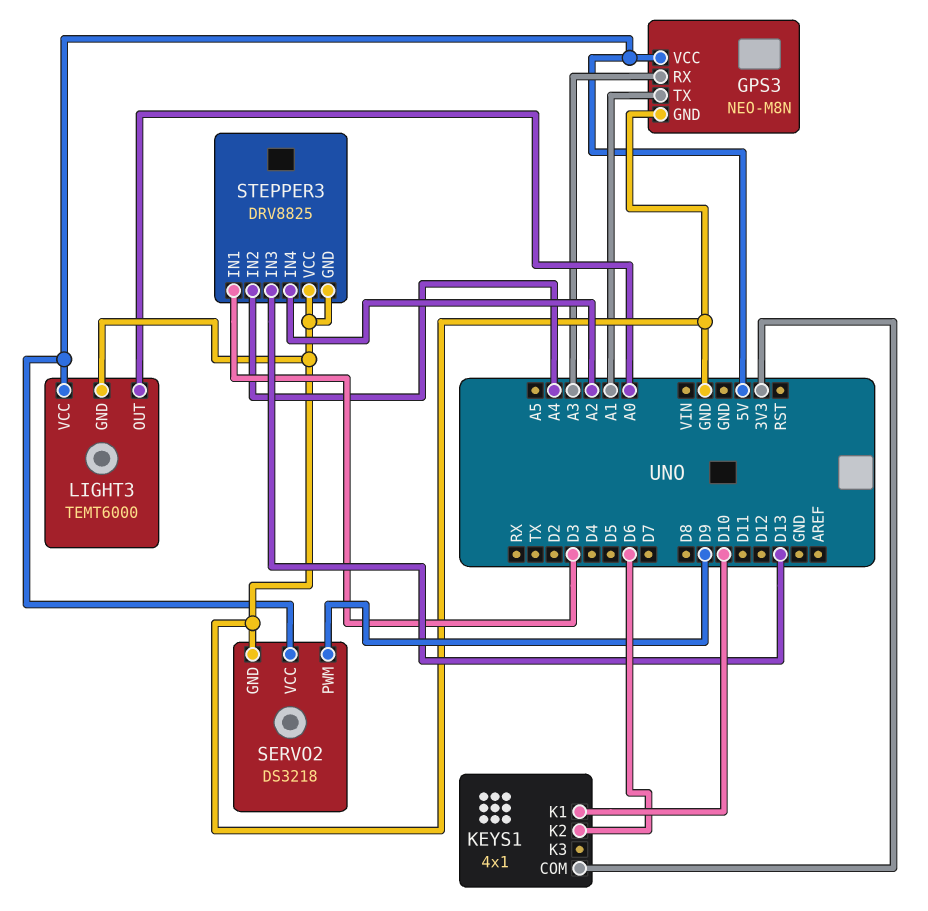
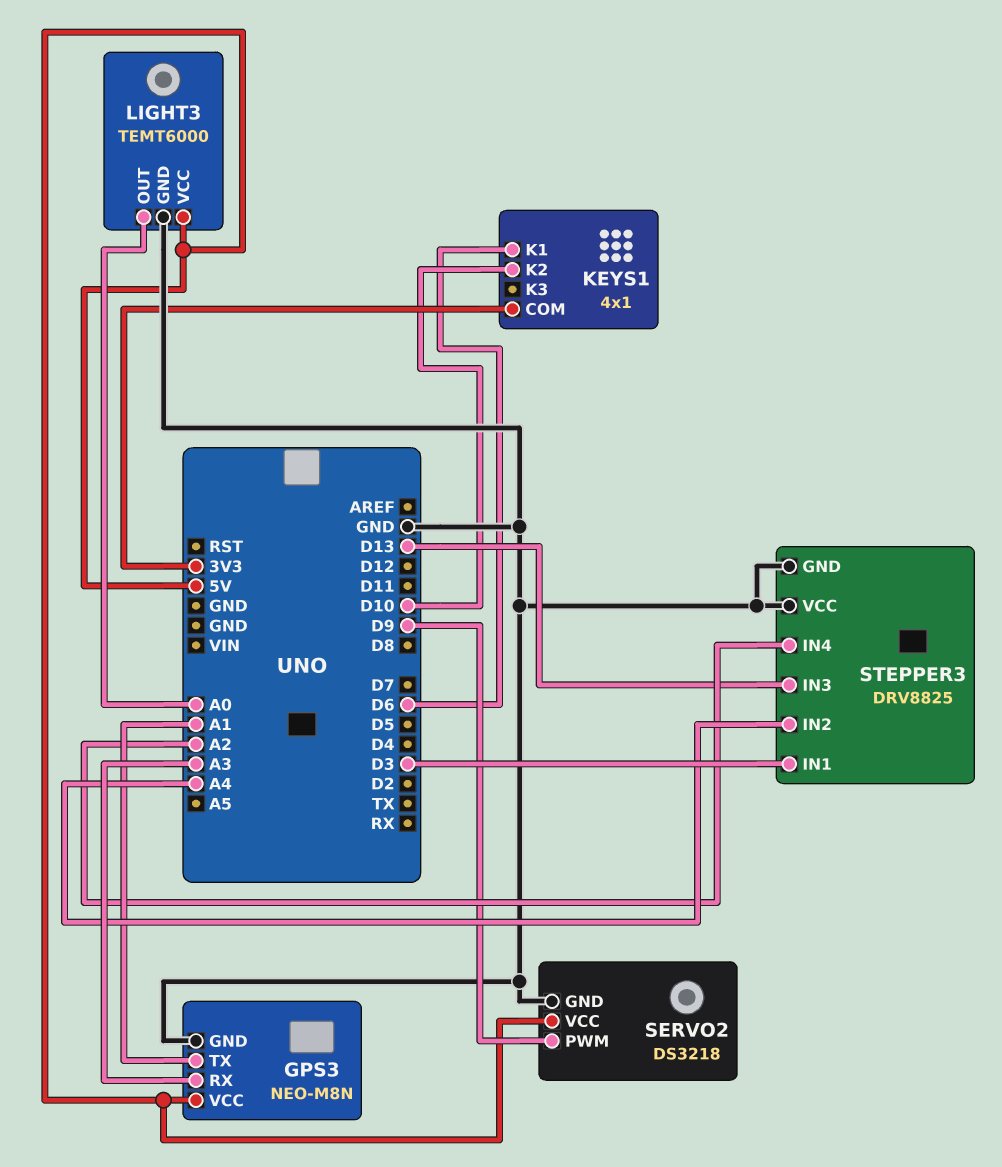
KEYS1 pin K1: D10 -> D6
KEYS1 pin K2: D6 -> D10

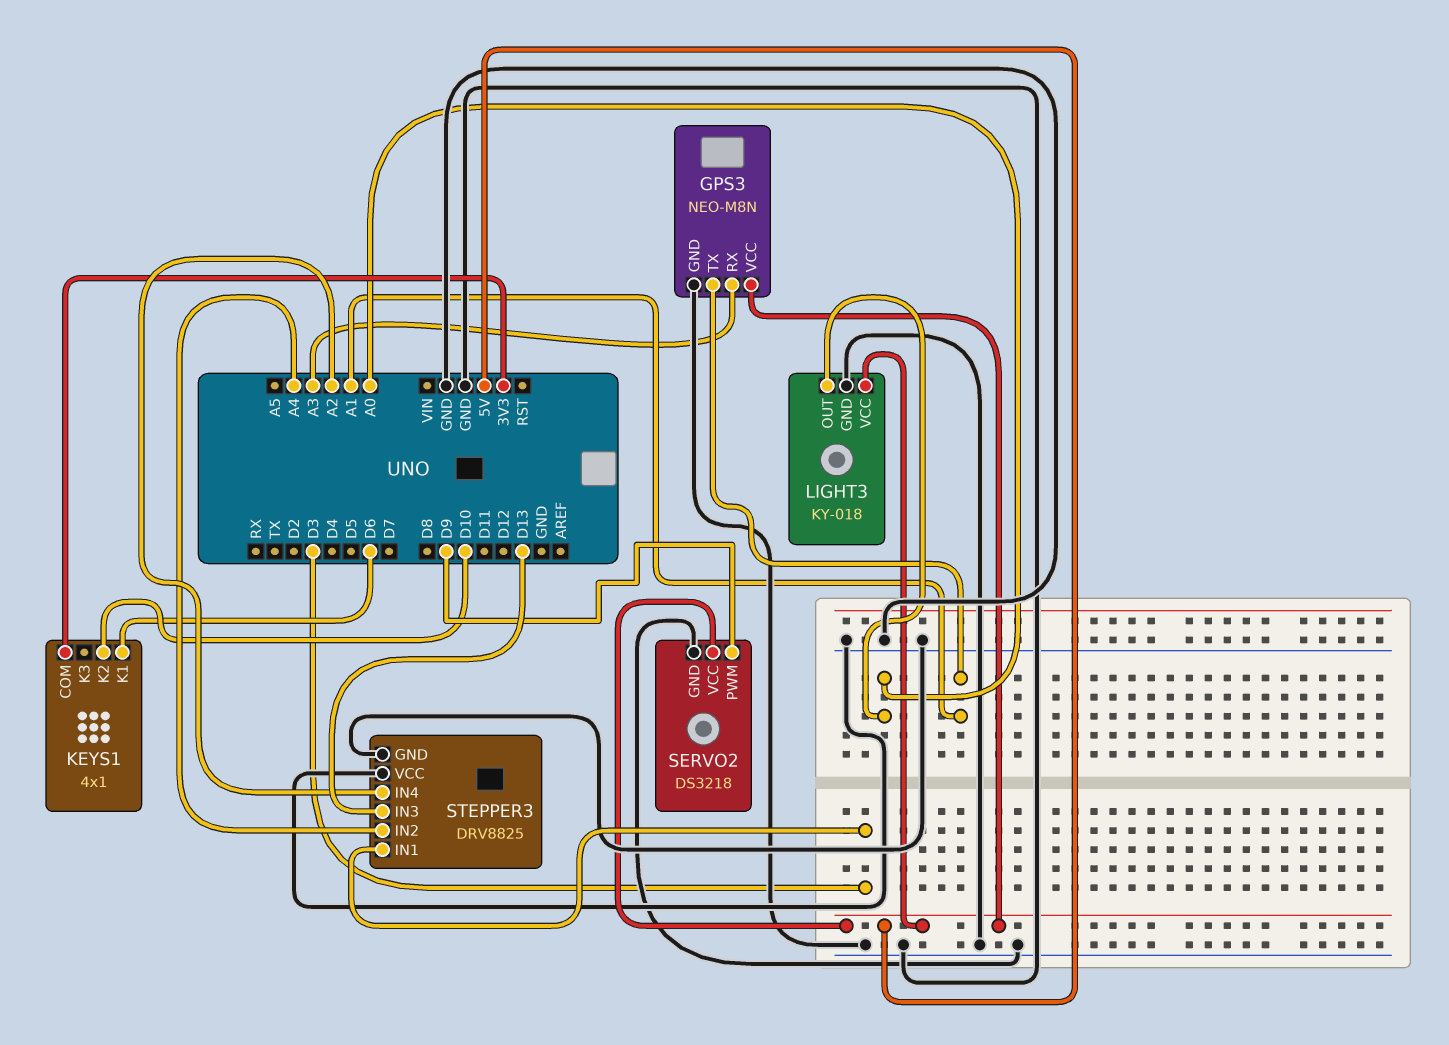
LIGHT3: TEMT6000 -> KY-018

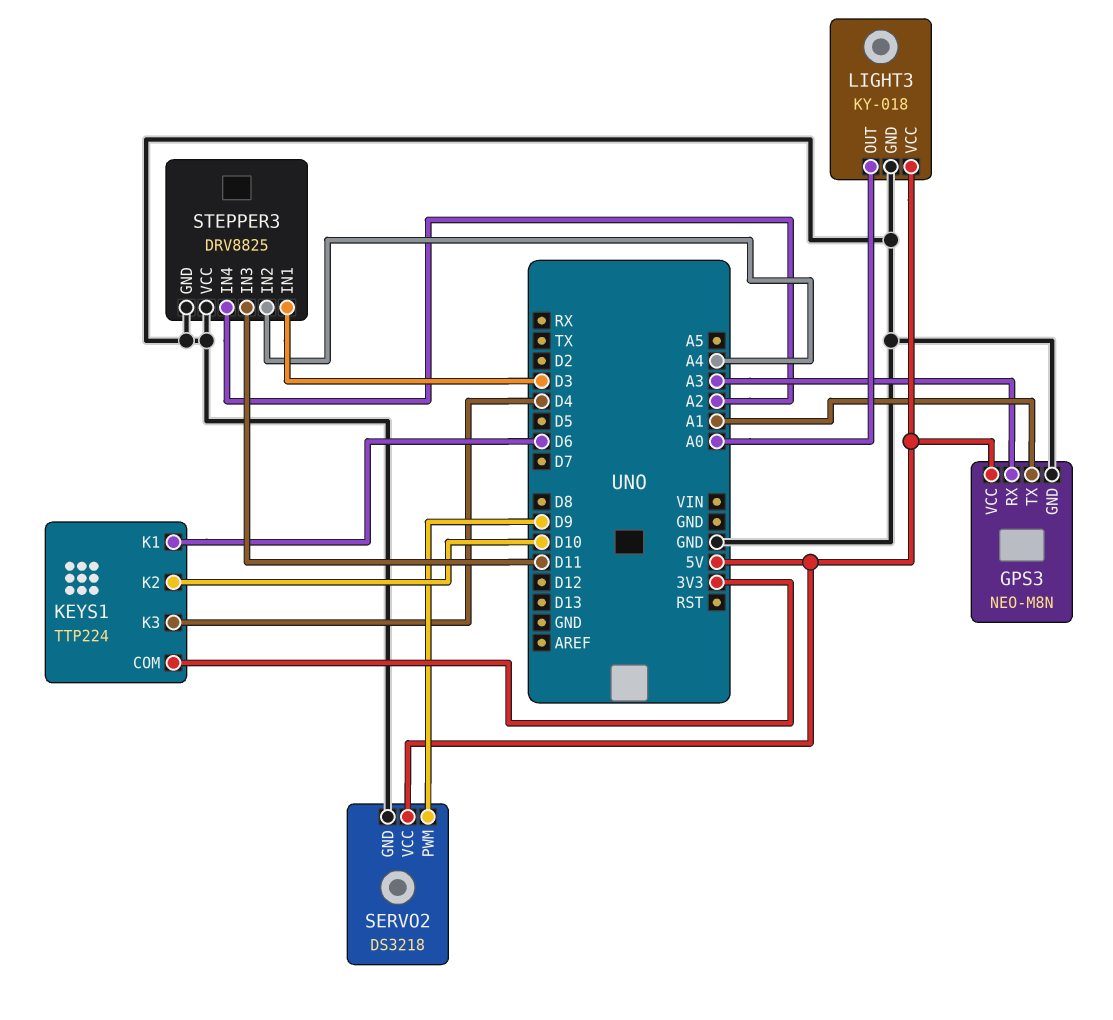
KEYS1: 4x1 -> TTP224
KEYS1 pin K3: none -> D4
STEPPER3 pin IN3: D13 -> D11

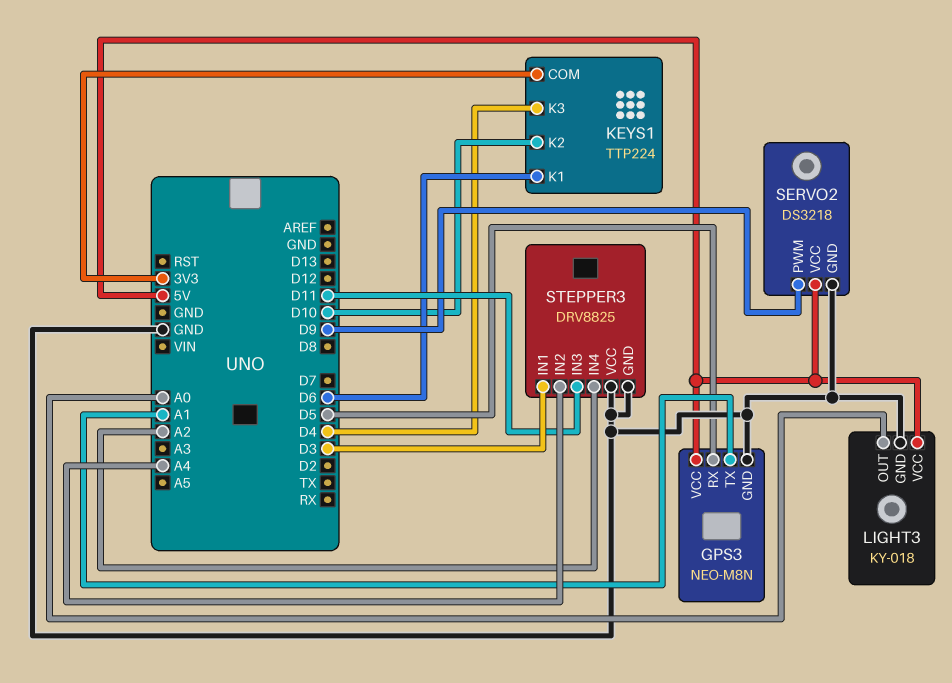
GPS3 pin RX: A3 -> D5

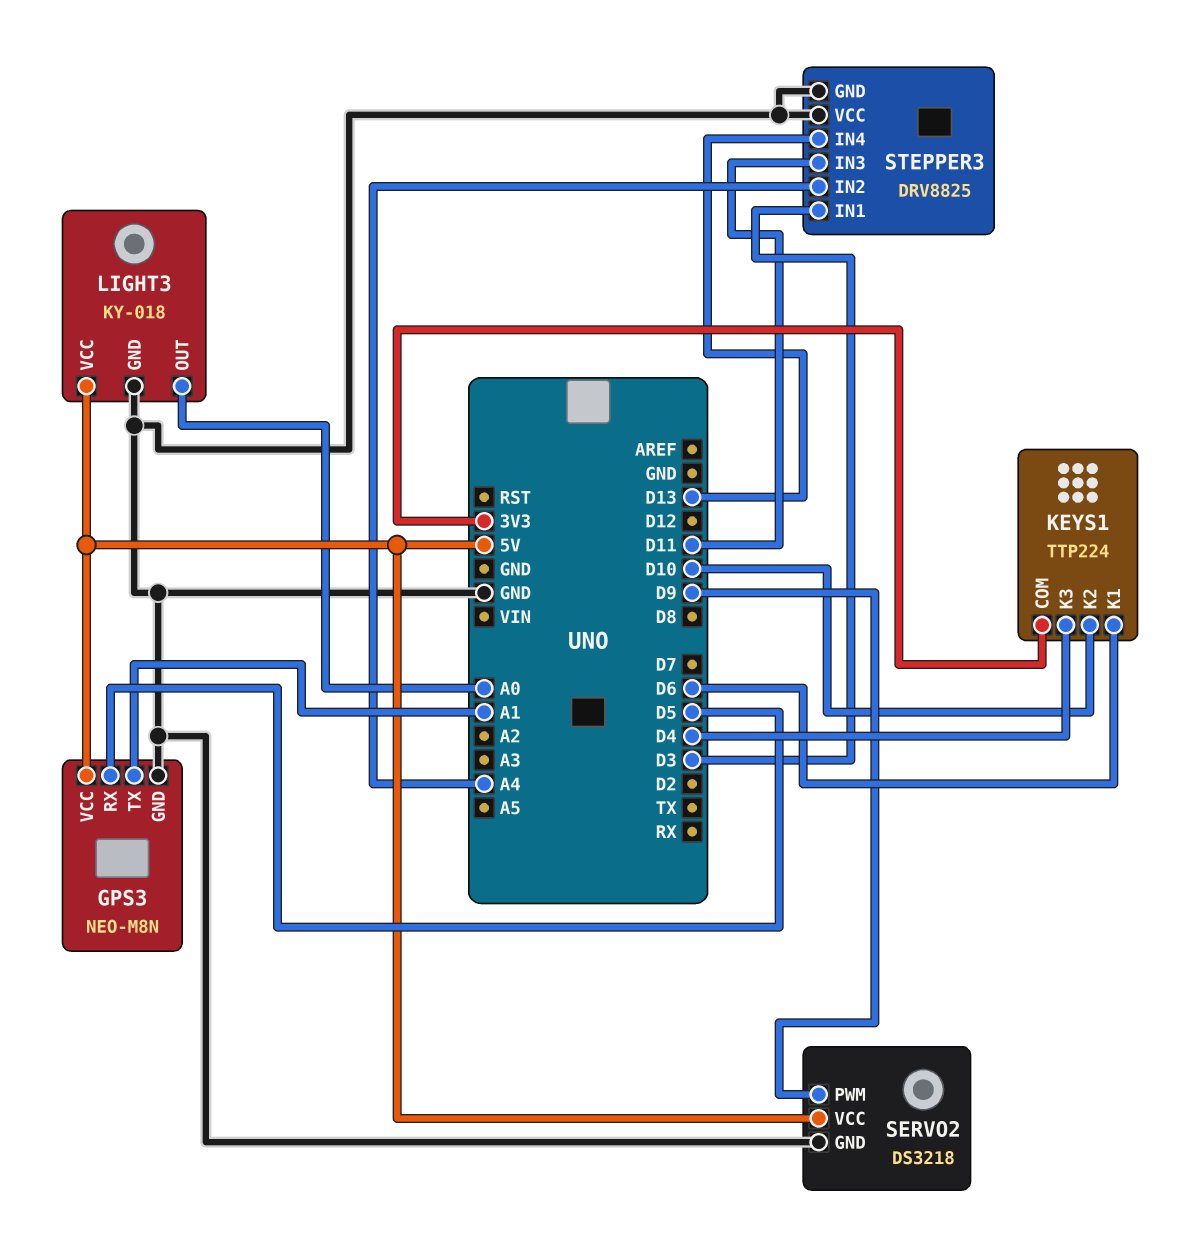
STEPPER3 pin IN4: A2 -> D13

